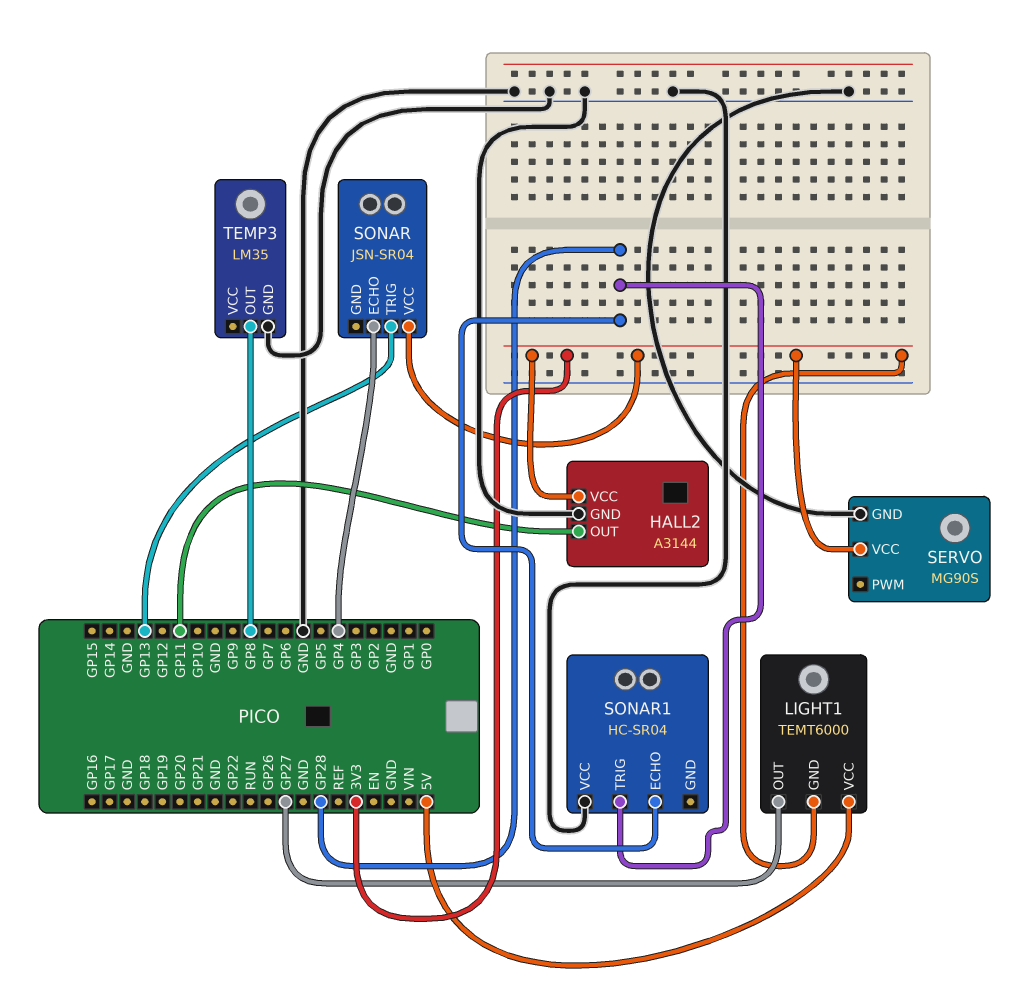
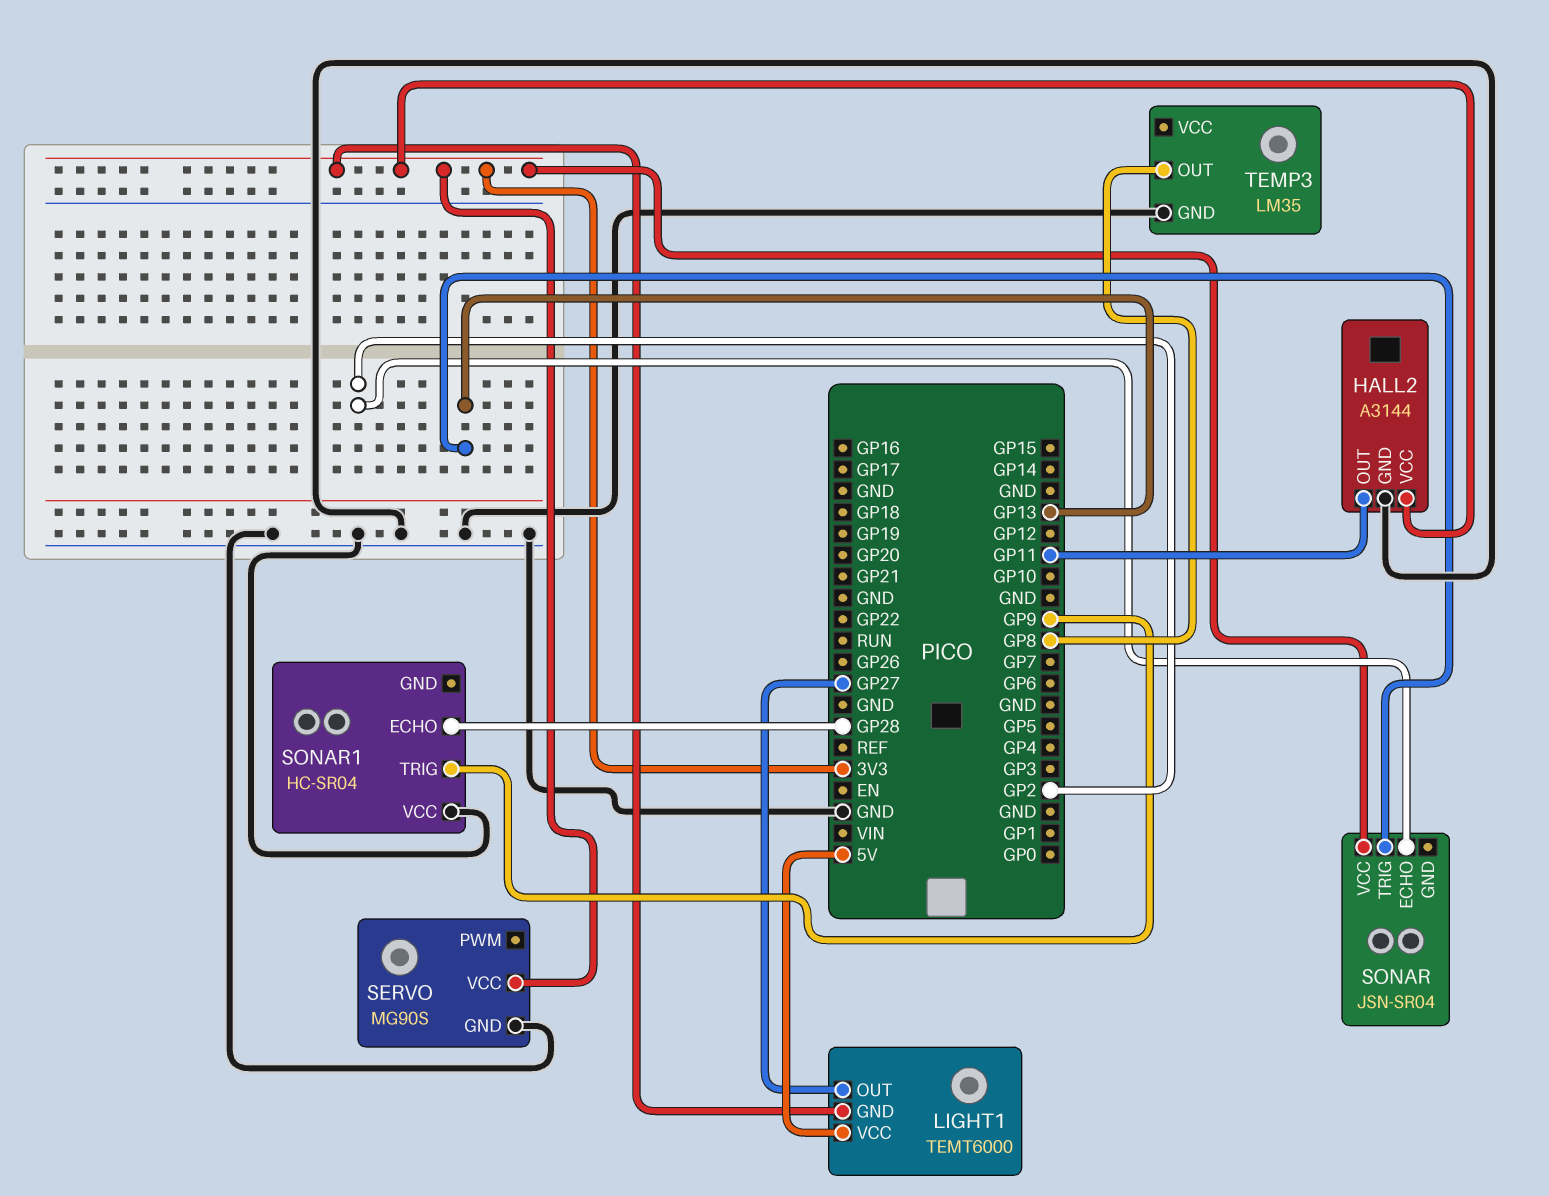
SONAR pin ECHO: GP4 -> GP2
SONAR1 pin TRIG: GP28 -> GP9

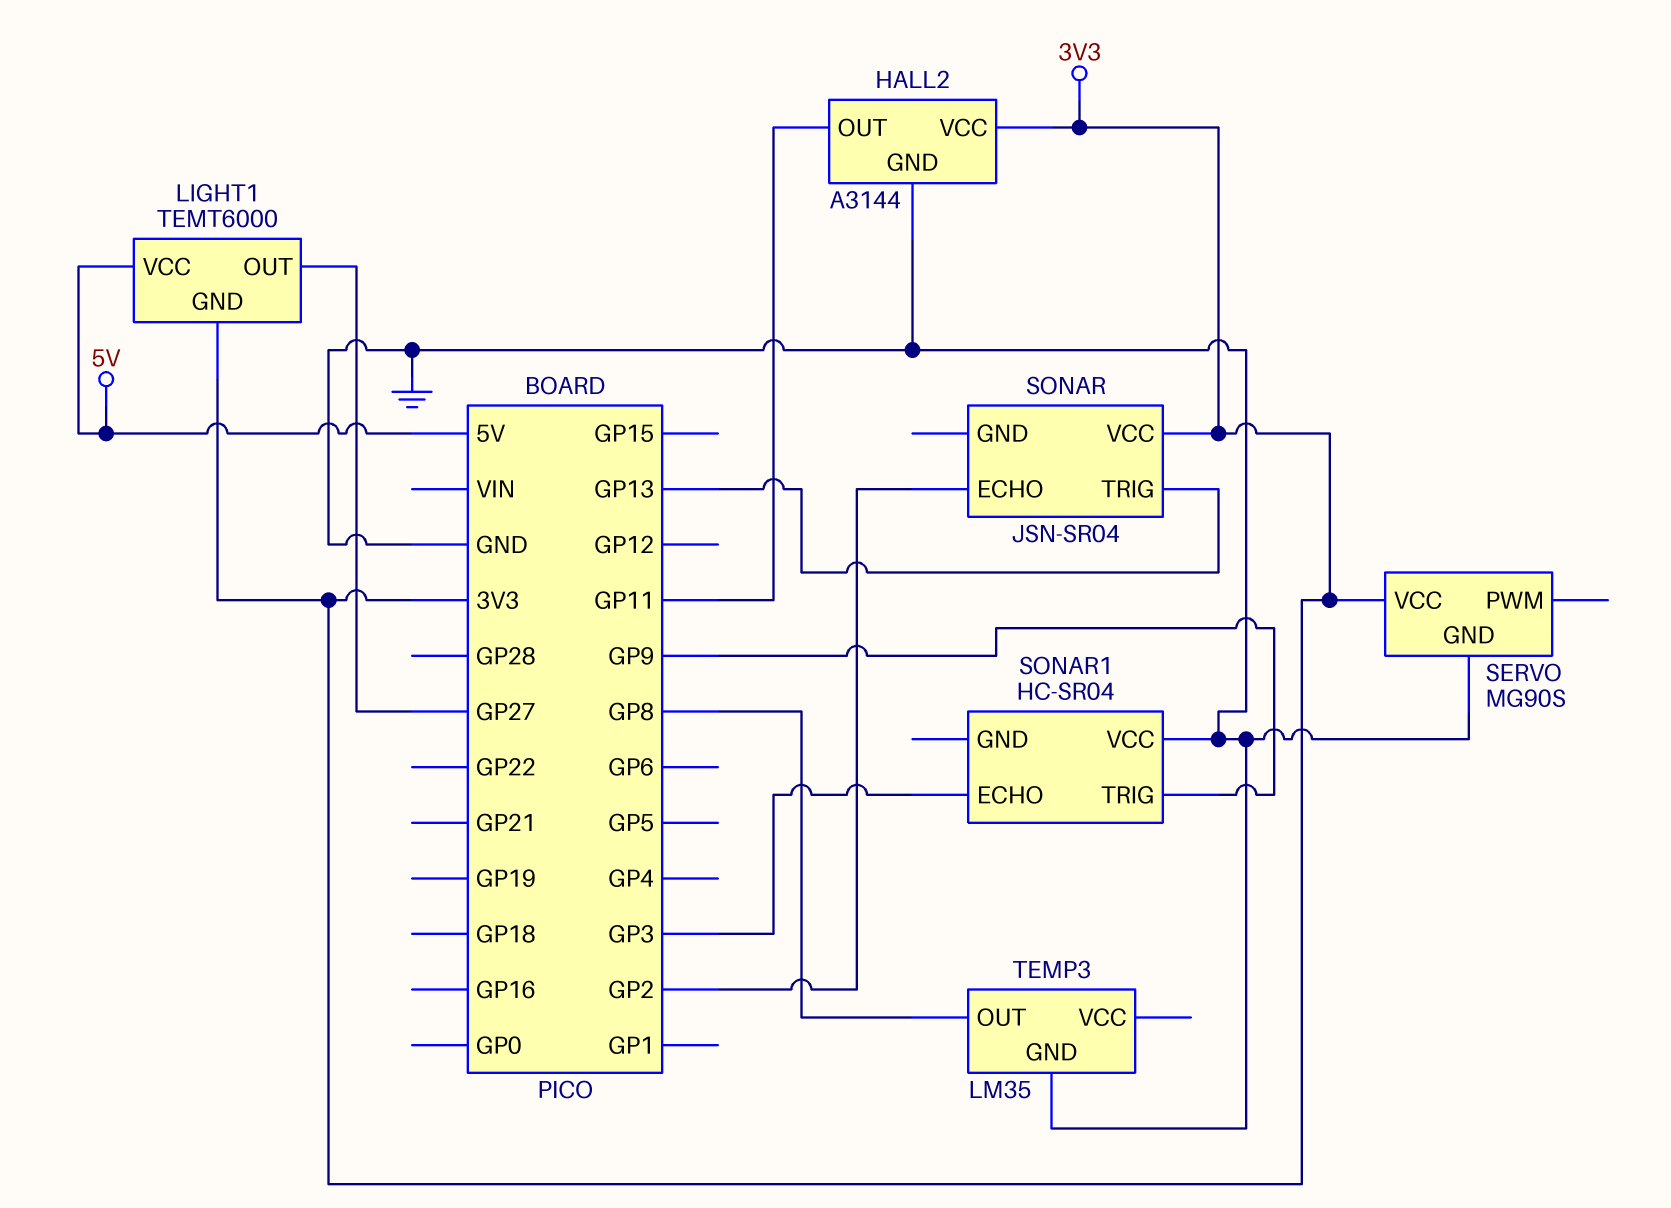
SONAR1 pin ECHO: GP28 -> GP3

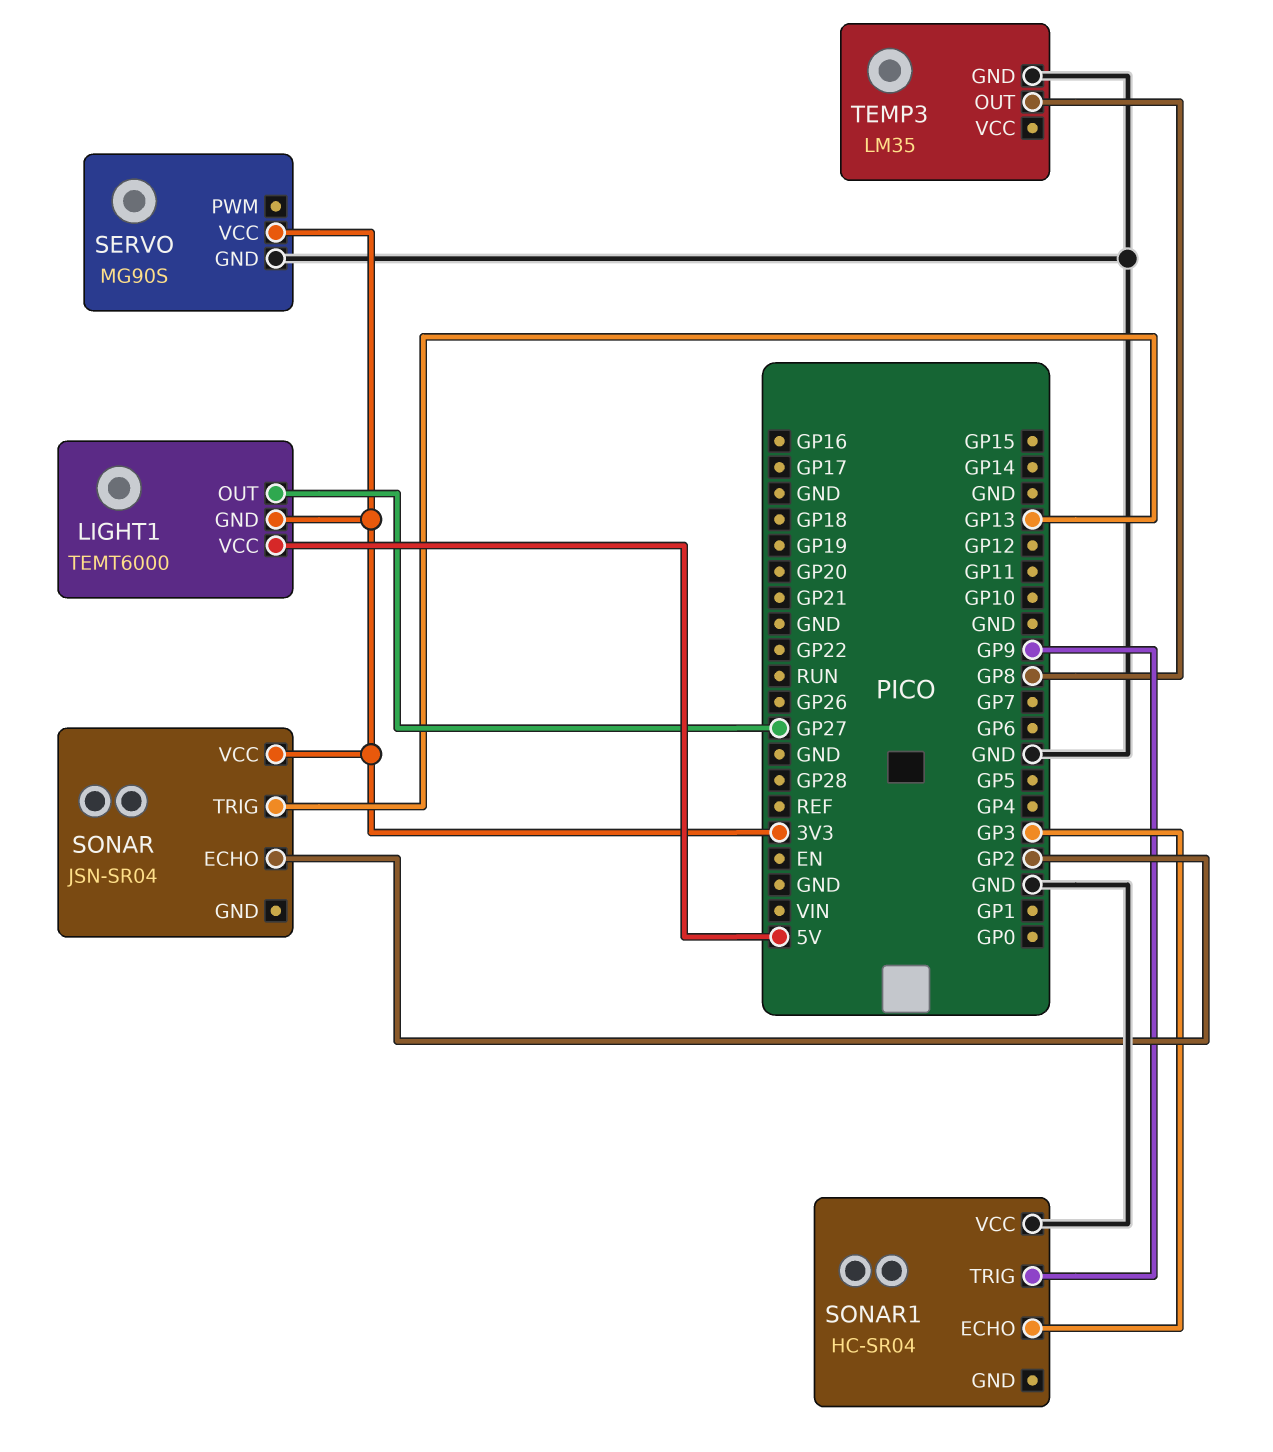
HALL2: A3144 -> none
HALL2 pin GND: GND -> none
HALL2 pin OUT: GP11 -> none
HALL2 pin VCC: 3V3 -> none

